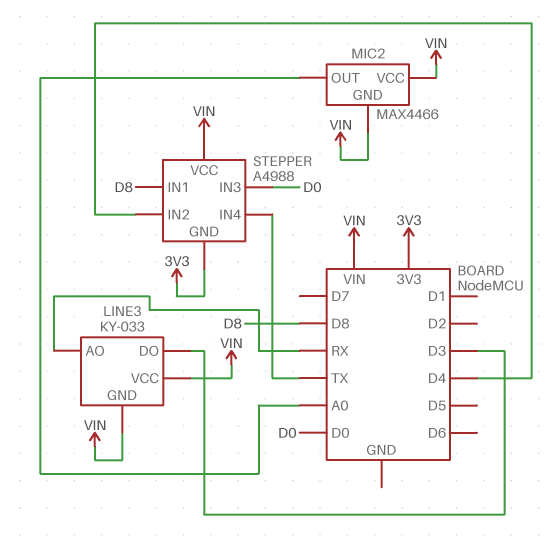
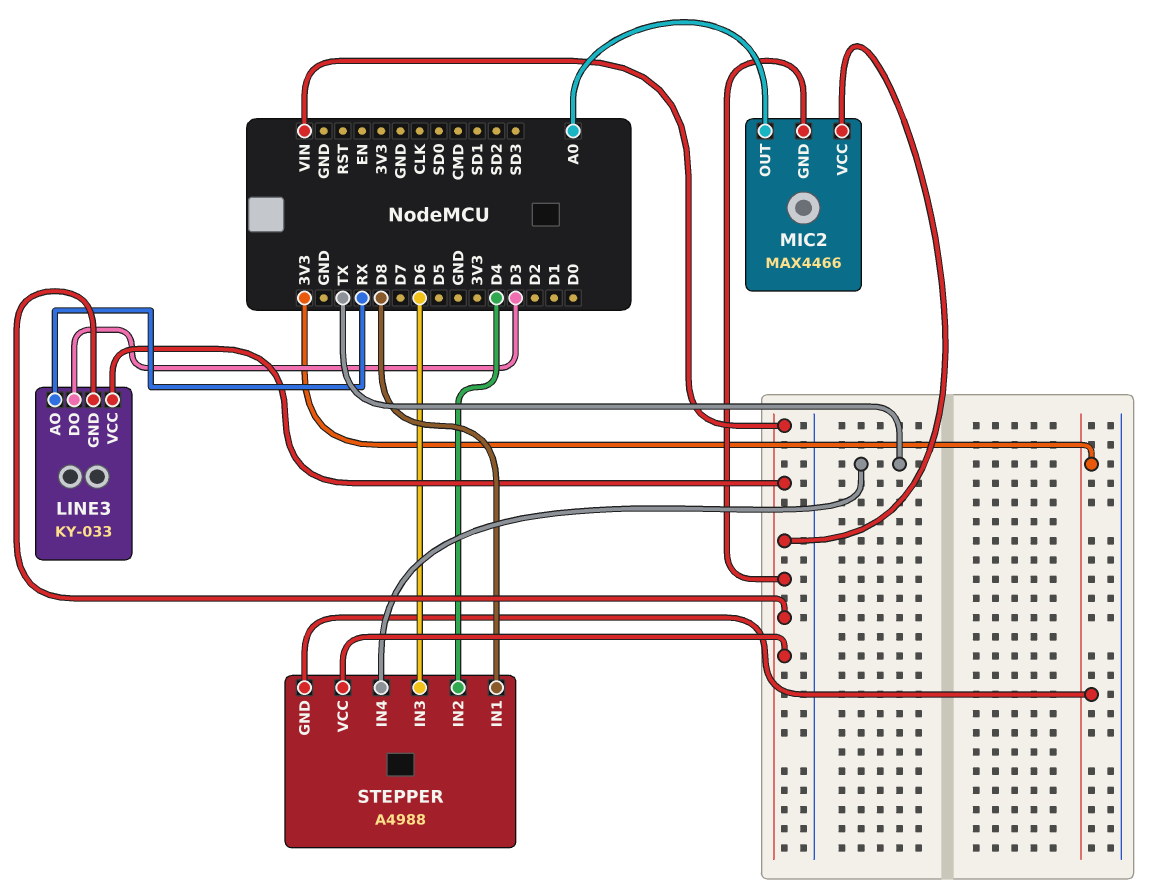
STEPPER pin IN3: D0 -> D6

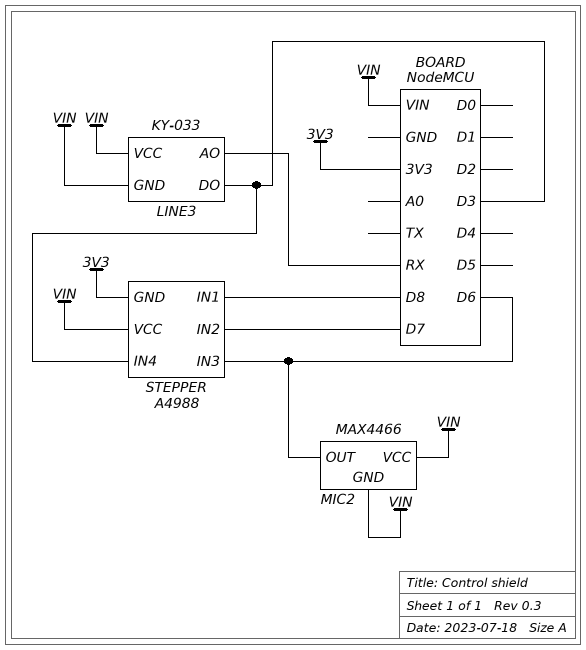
MIC2 pin OUT: A0 -> D6
STEPPER pin IN2: D4 -> D7
STEPPER pin IN4: TX -> D3

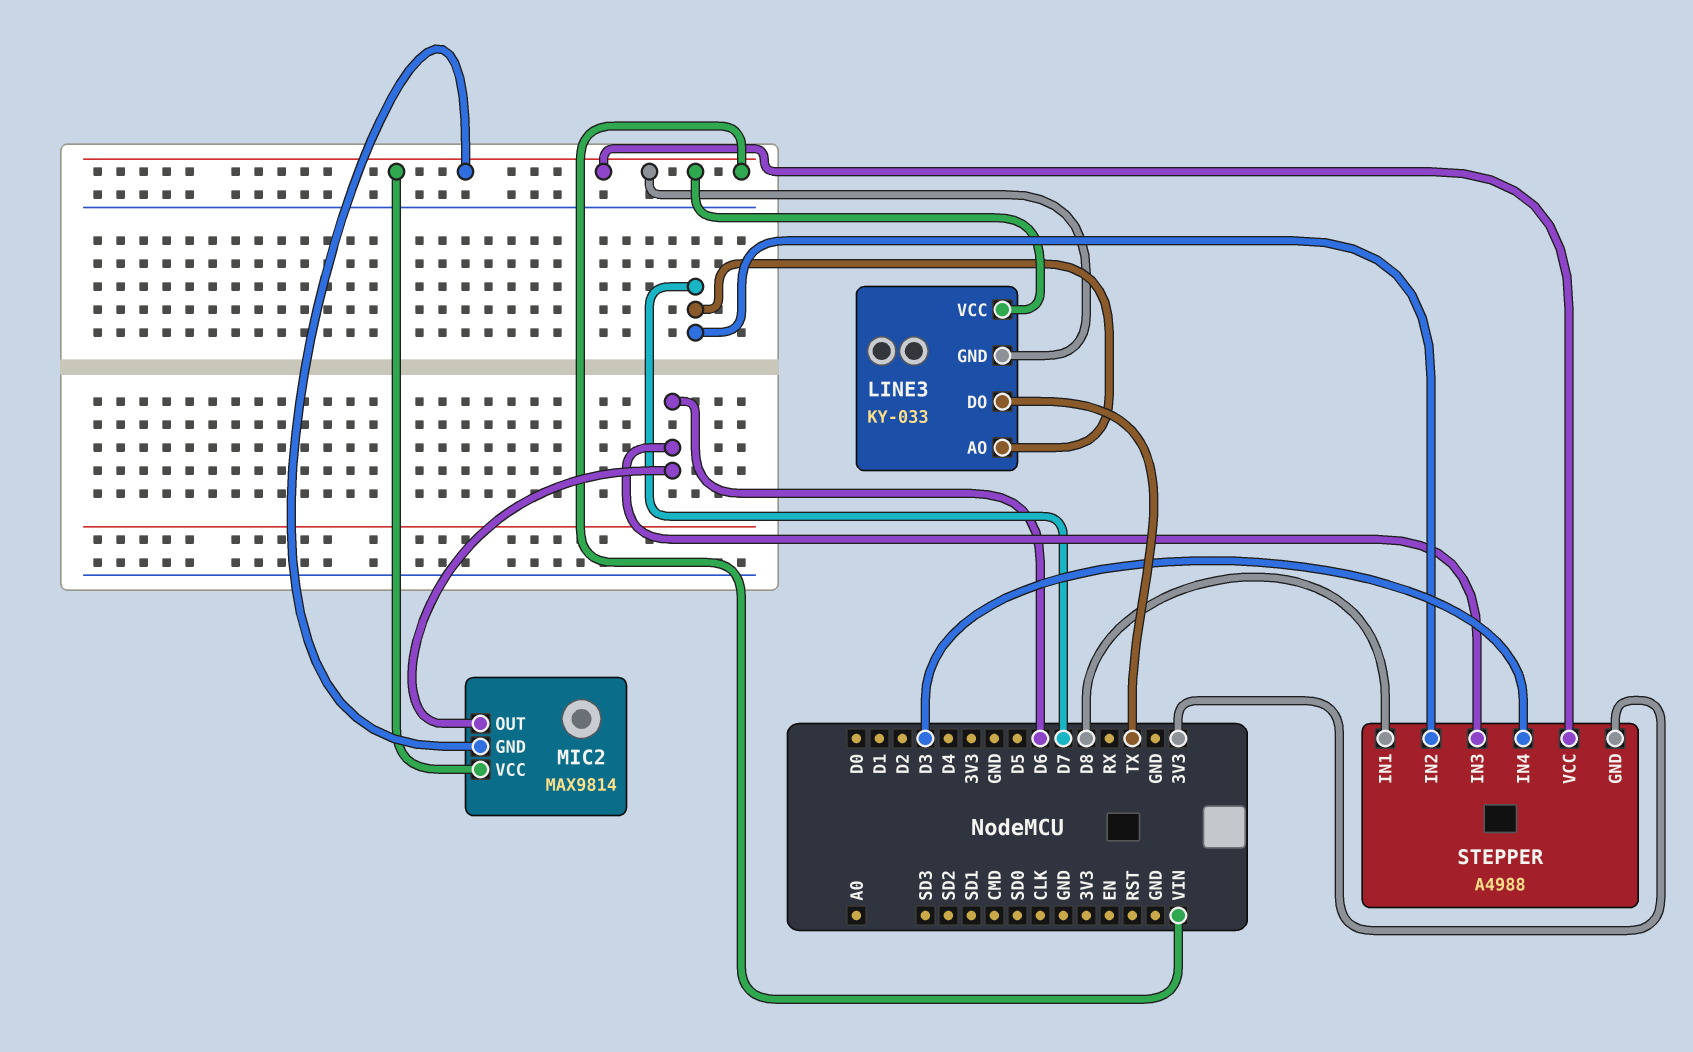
LINE3 pin AO: RX -> D7
LINE3 pin DO: D3 -> TX
MIC2: MAX4466 -> MAX9814

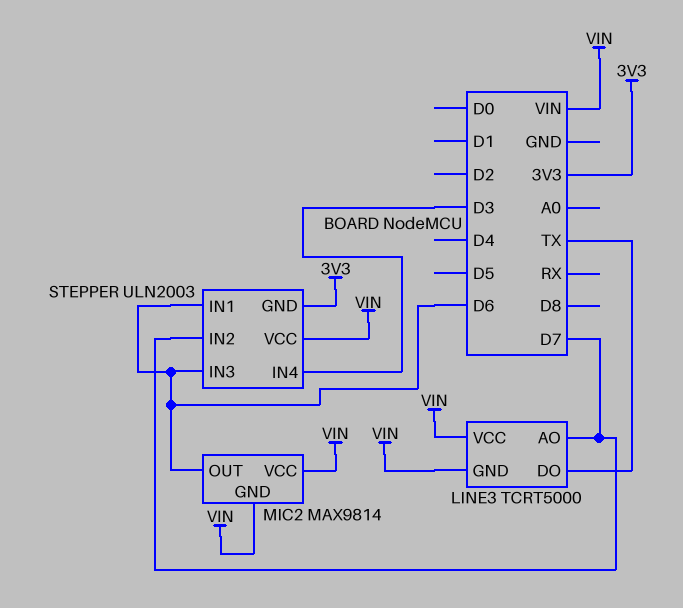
LINE3: KY-033 -> TCRT5000
STEPPER: A4988 -> ULN2003
STEPPER pin IN1: D8 -> D6

